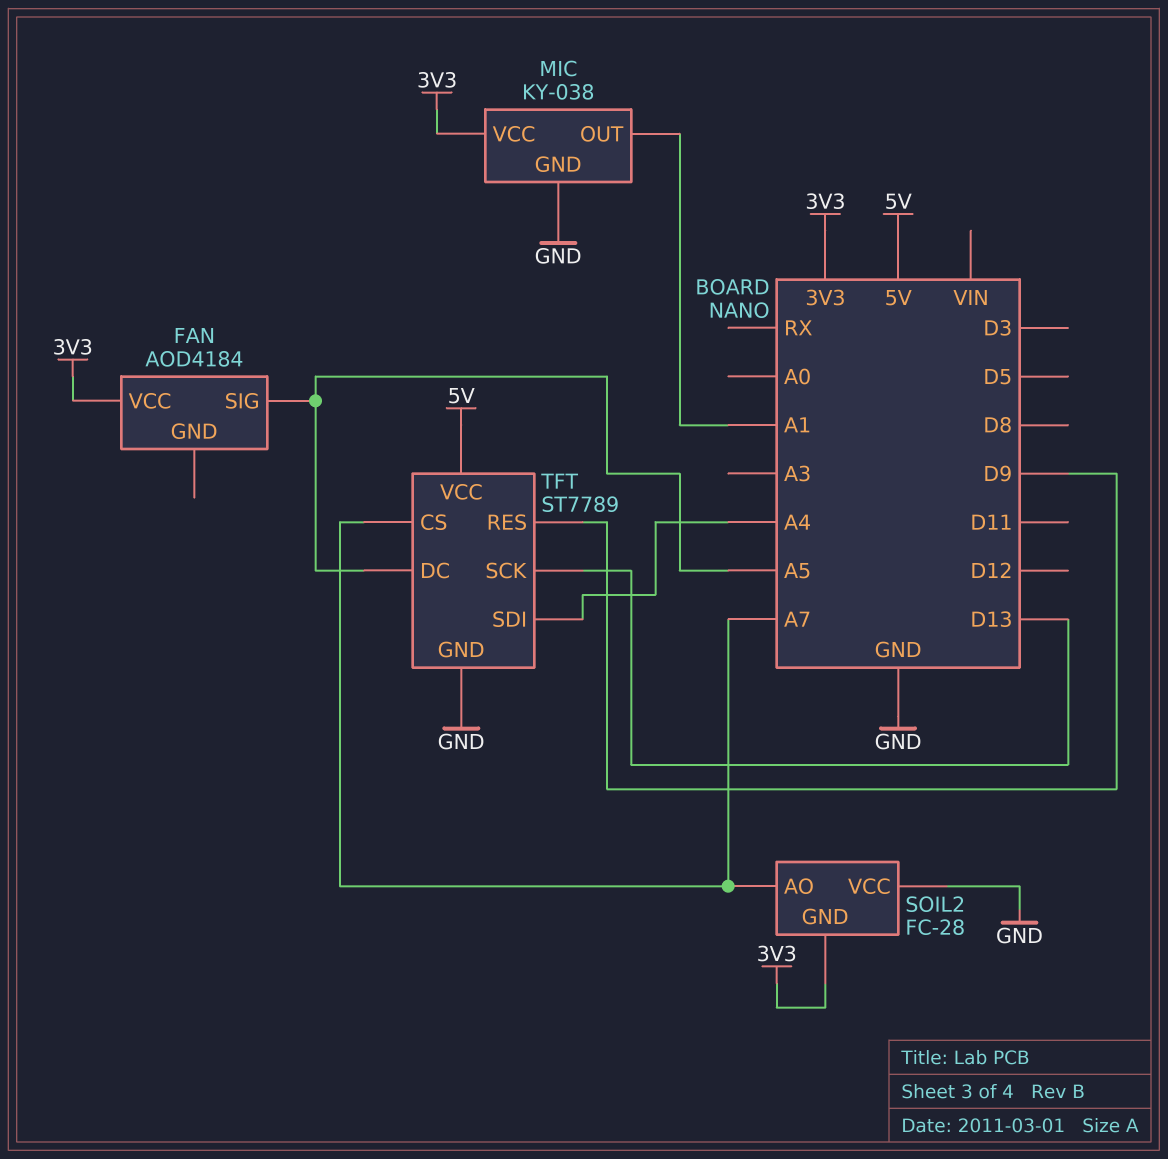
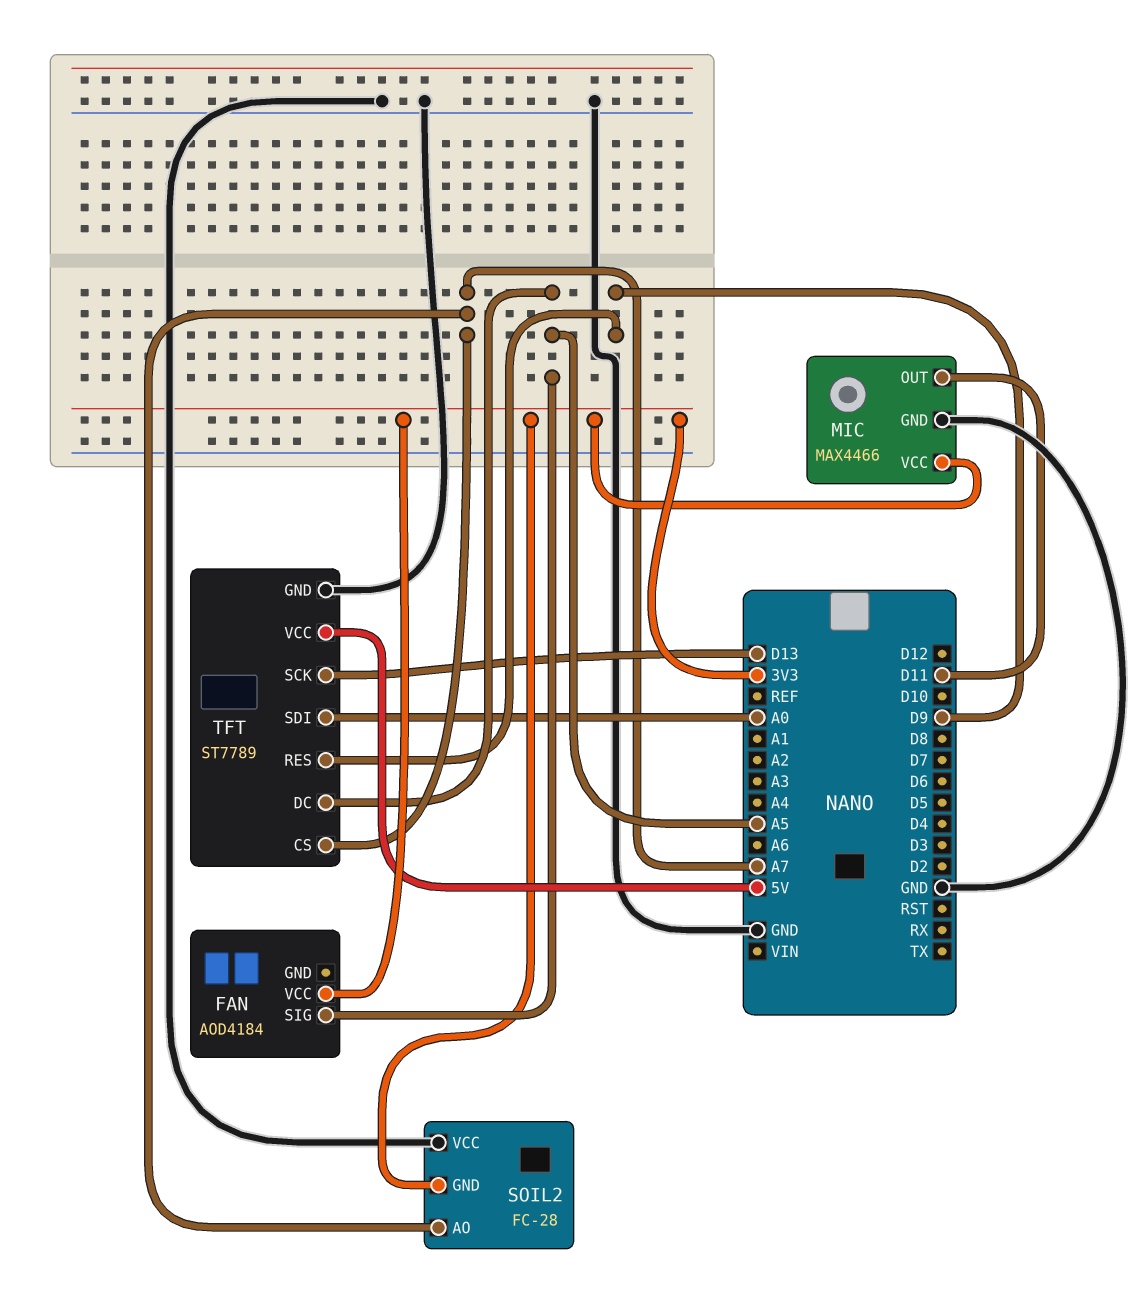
MIC: KY-038 -> MAX4466
MIC pin OUT: A1 -> D11
TFT pin SDI: A4 -> A0

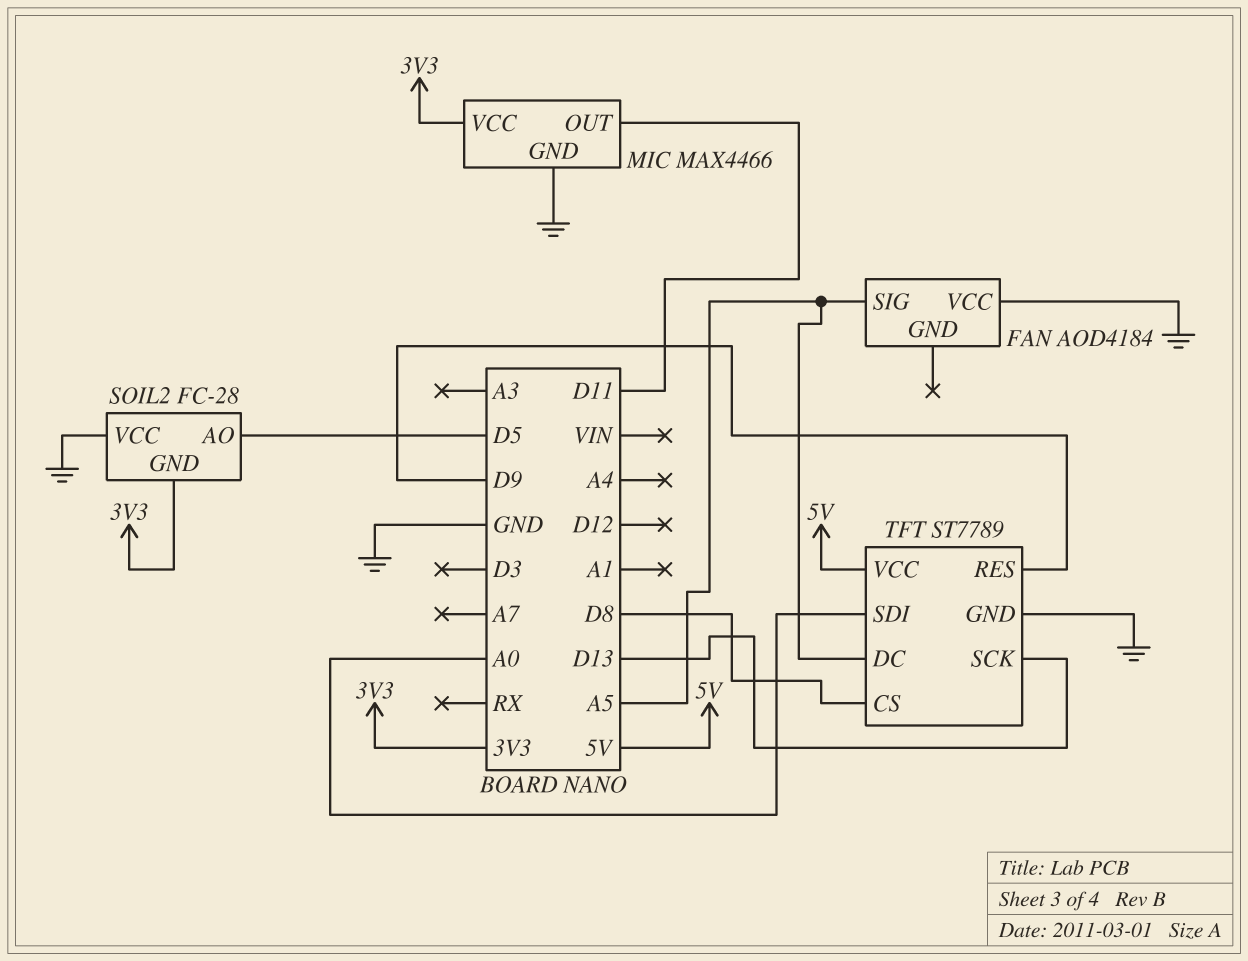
FAN pin VCC: 3V3 -> GND
SOIL2 pin AO: A7 -> D5
TFT pin CS: A7 -> D8

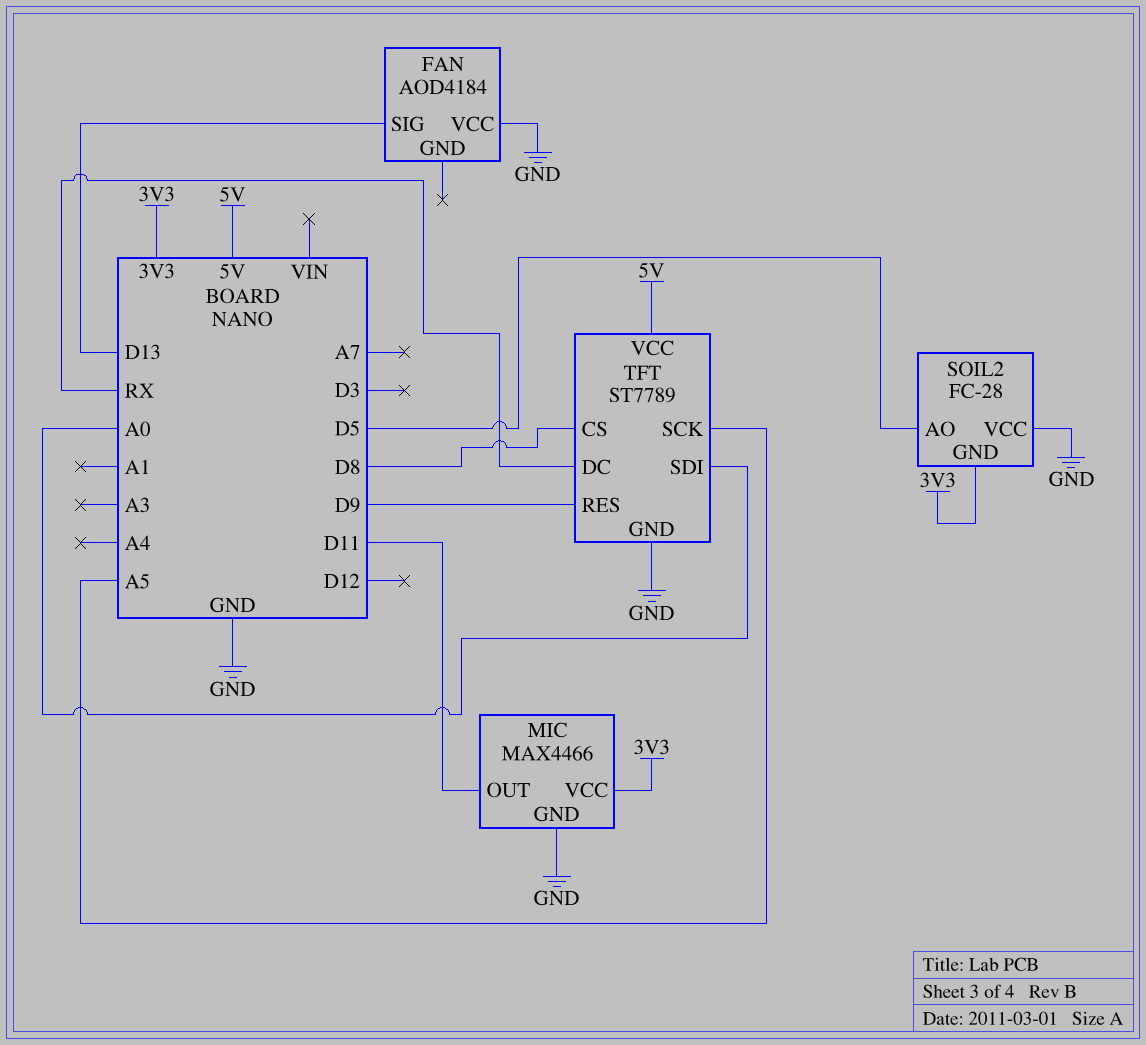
FAN pin SIG: A5 -> D13
TFT pin DC: A5 -> RX
TFT pin SCK: D13 -> A5

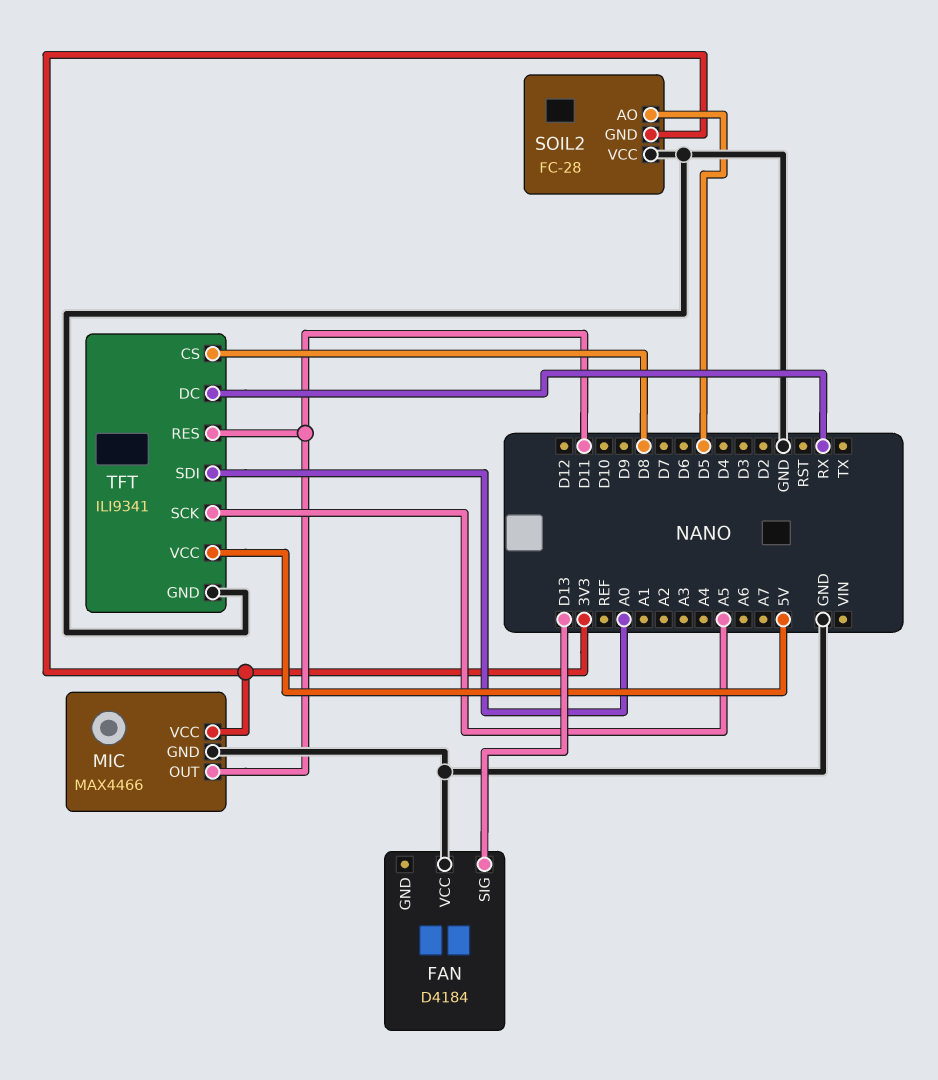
FAN: AOD4184 -> D4184
TFT: ST7789 -> ILI9341
TFT pin RES: D9 -> D11

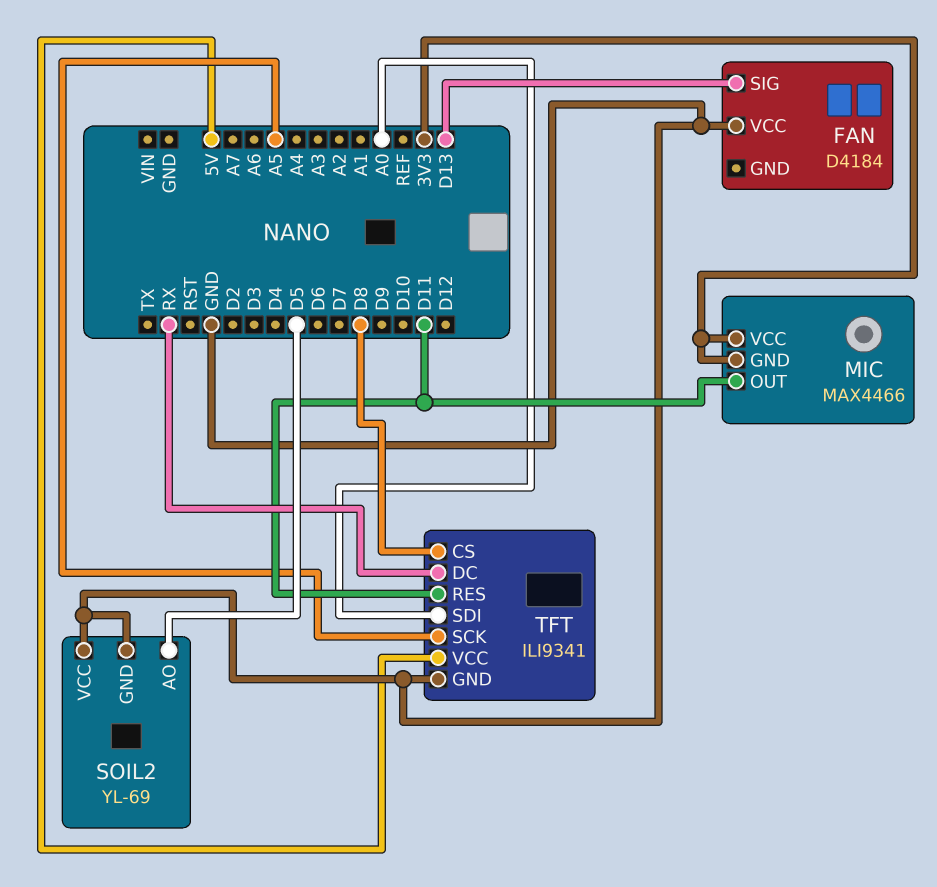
MIC pin GND: GND -> 3V3
SOIL2: FC-28 -> YL-69
SOIL2 pin GND: 3V3 -> GND

